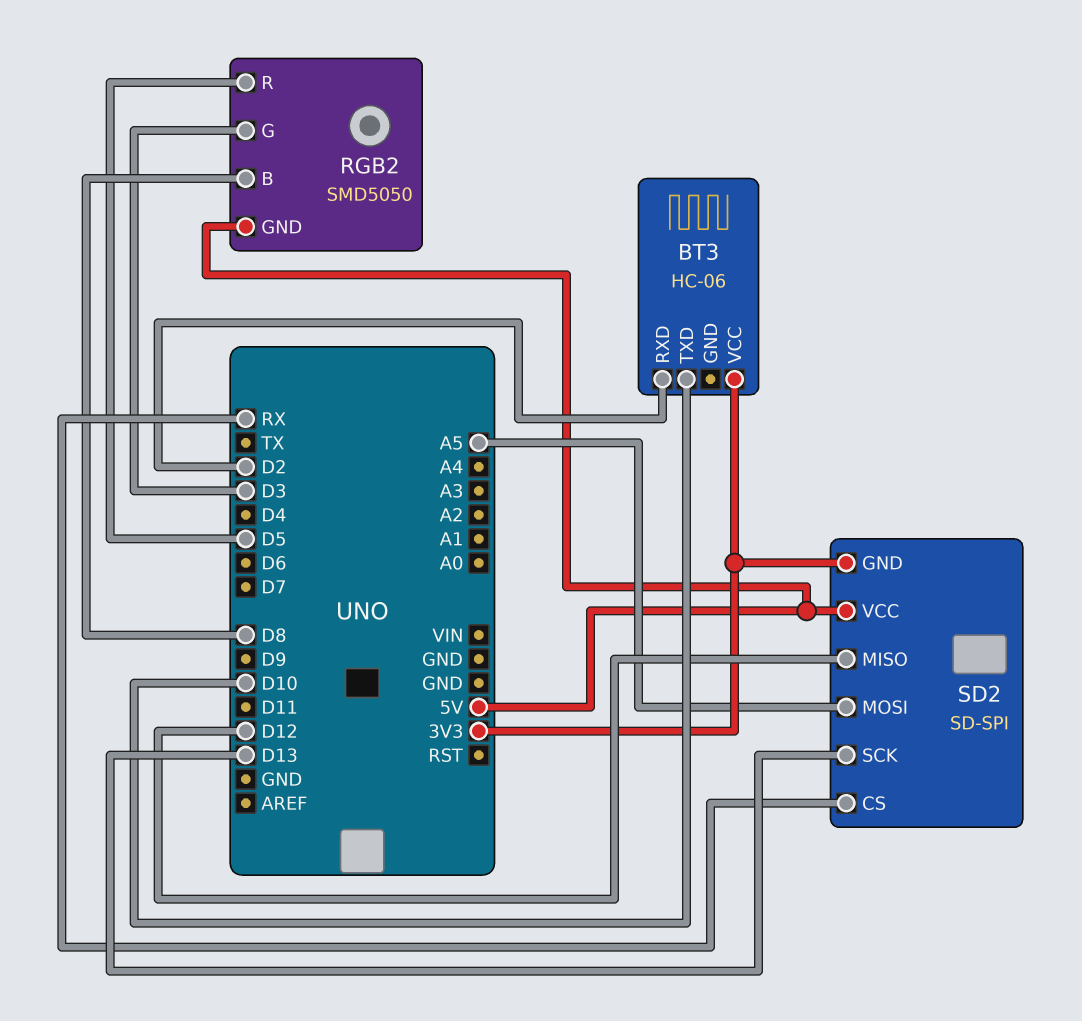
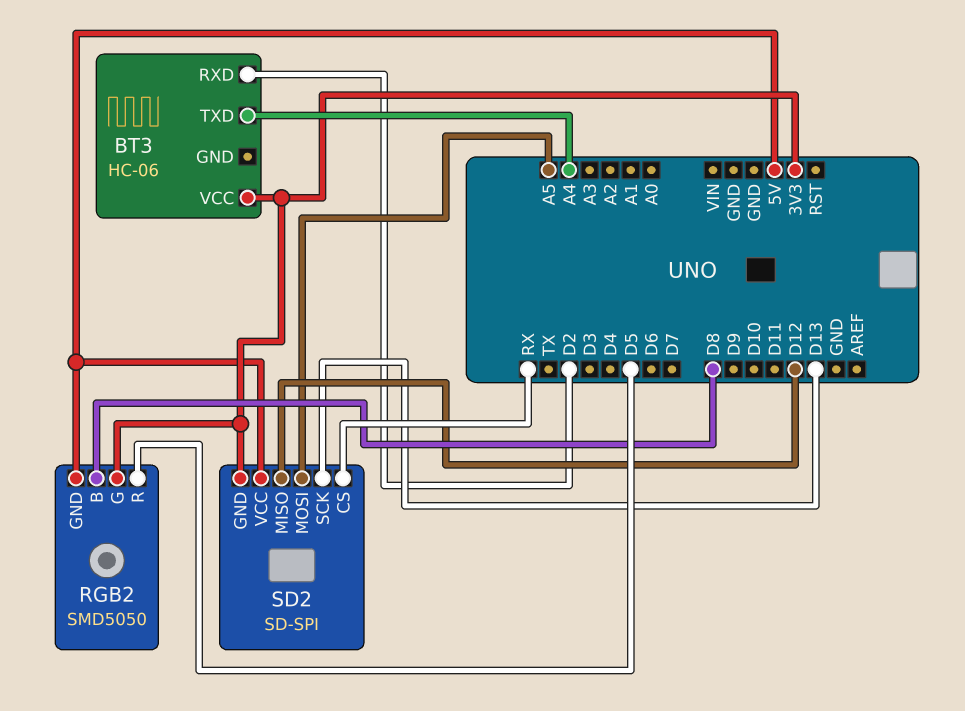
BT3 pin TXD: D10 -> A4
RGB2 pin G: D3 -> 3V3

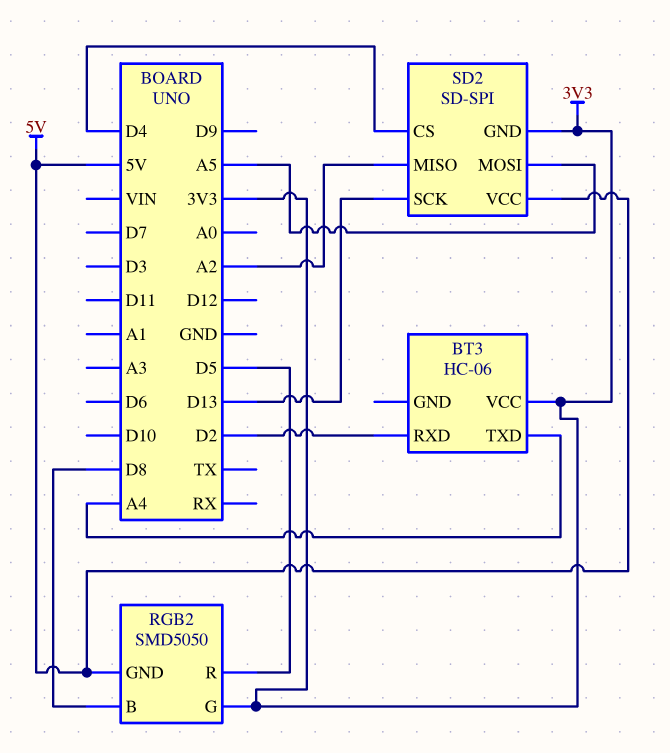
SD2 pin CS: RX -> D4
SD2 pin MISO: D12 -> A2

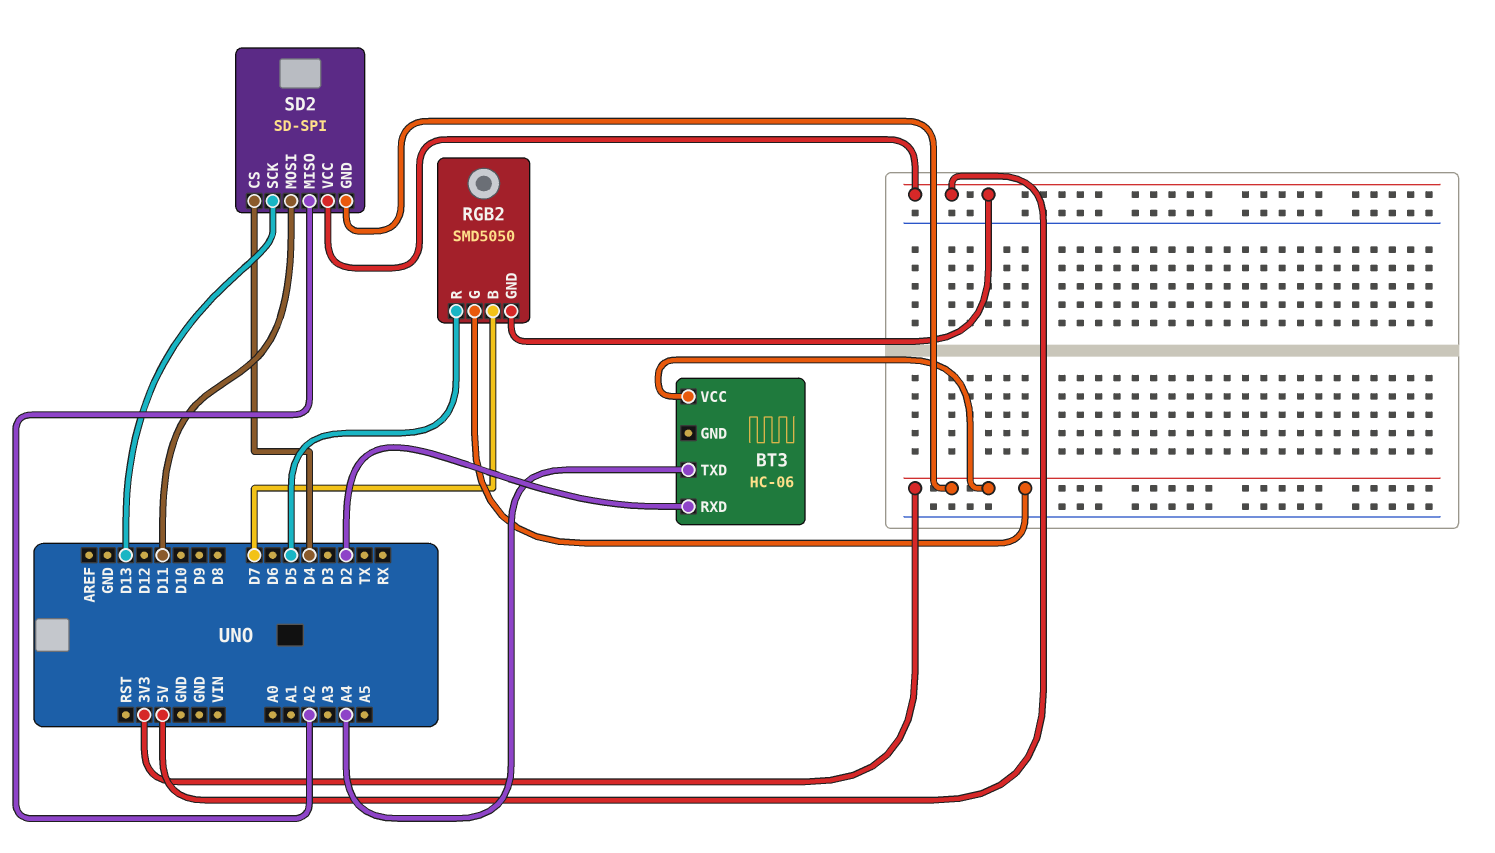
RGB2 pin B: D8 -> D7
SD2 pin MOSI: A5 -> D11

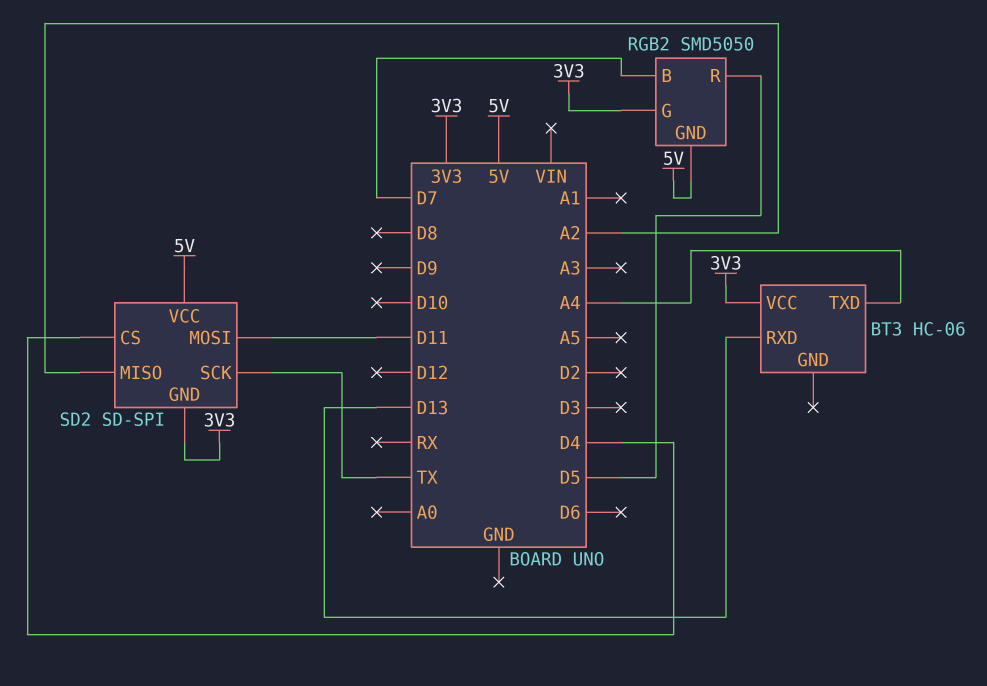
BT3 pin RXD: D2 -> D13
SD2 pin SCK: D13 -> TX

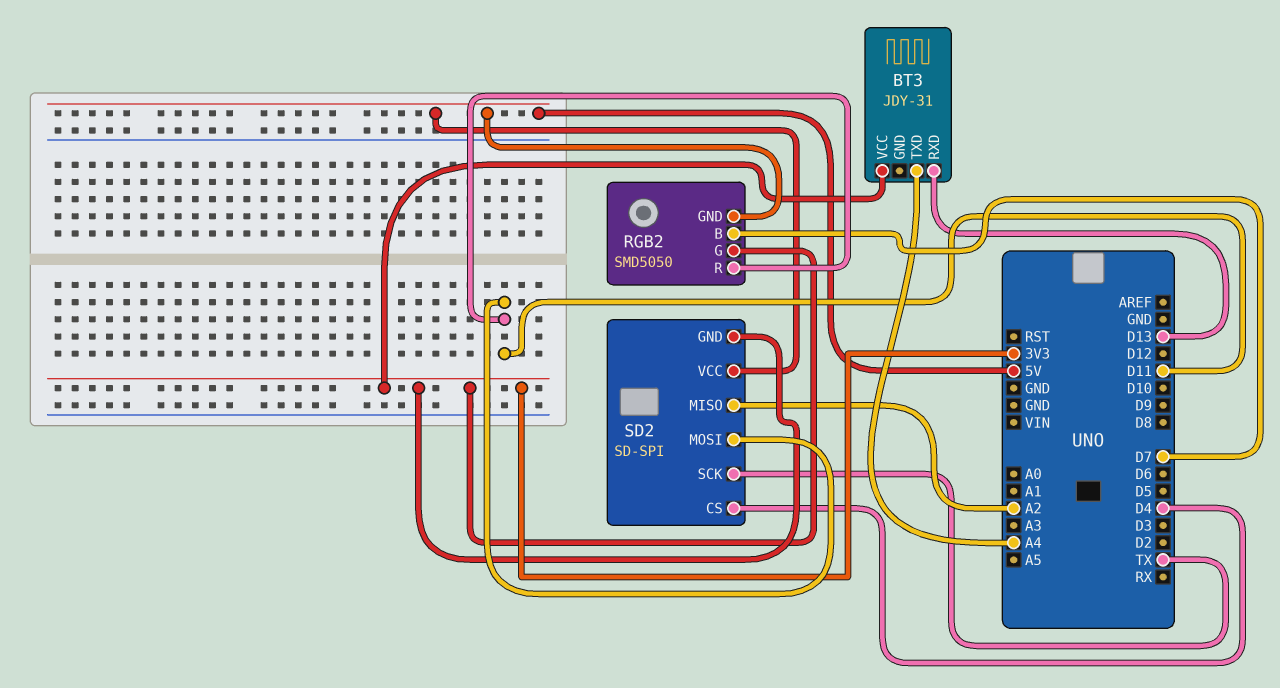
BT3: HC-06 -> JDY-31
RGB2 pin R: D5 -> D11

